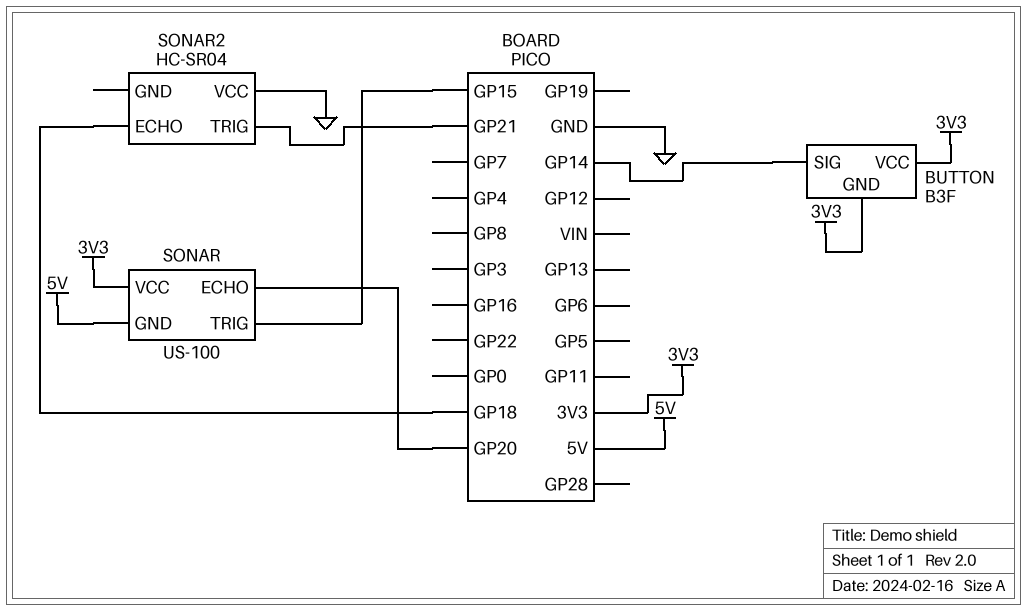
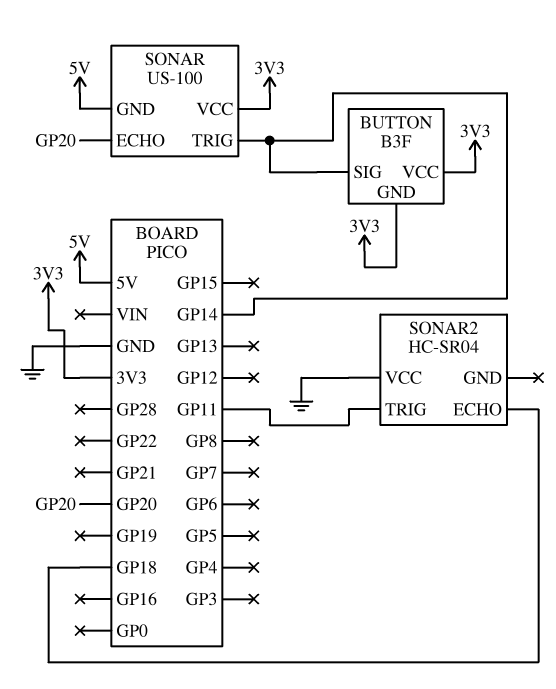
SONAR pin TRIG: GP15 -> GP14
SONAR2 pin TRIG: GP21 -> GP11

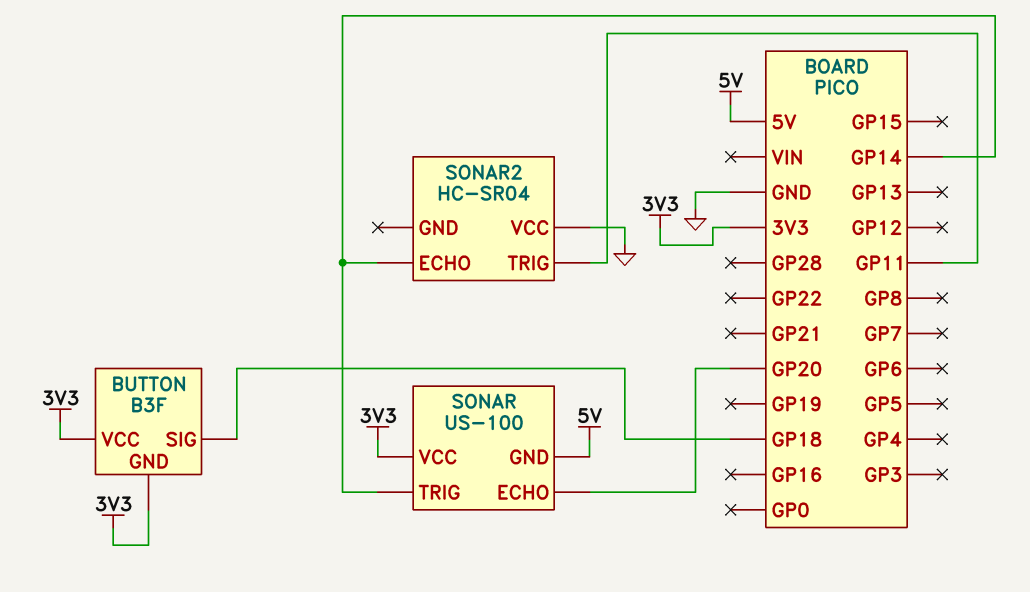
BUTTON pin SIG: GP14 -> GP18
SONAR2 pin ECHO: GP18 -> GP14

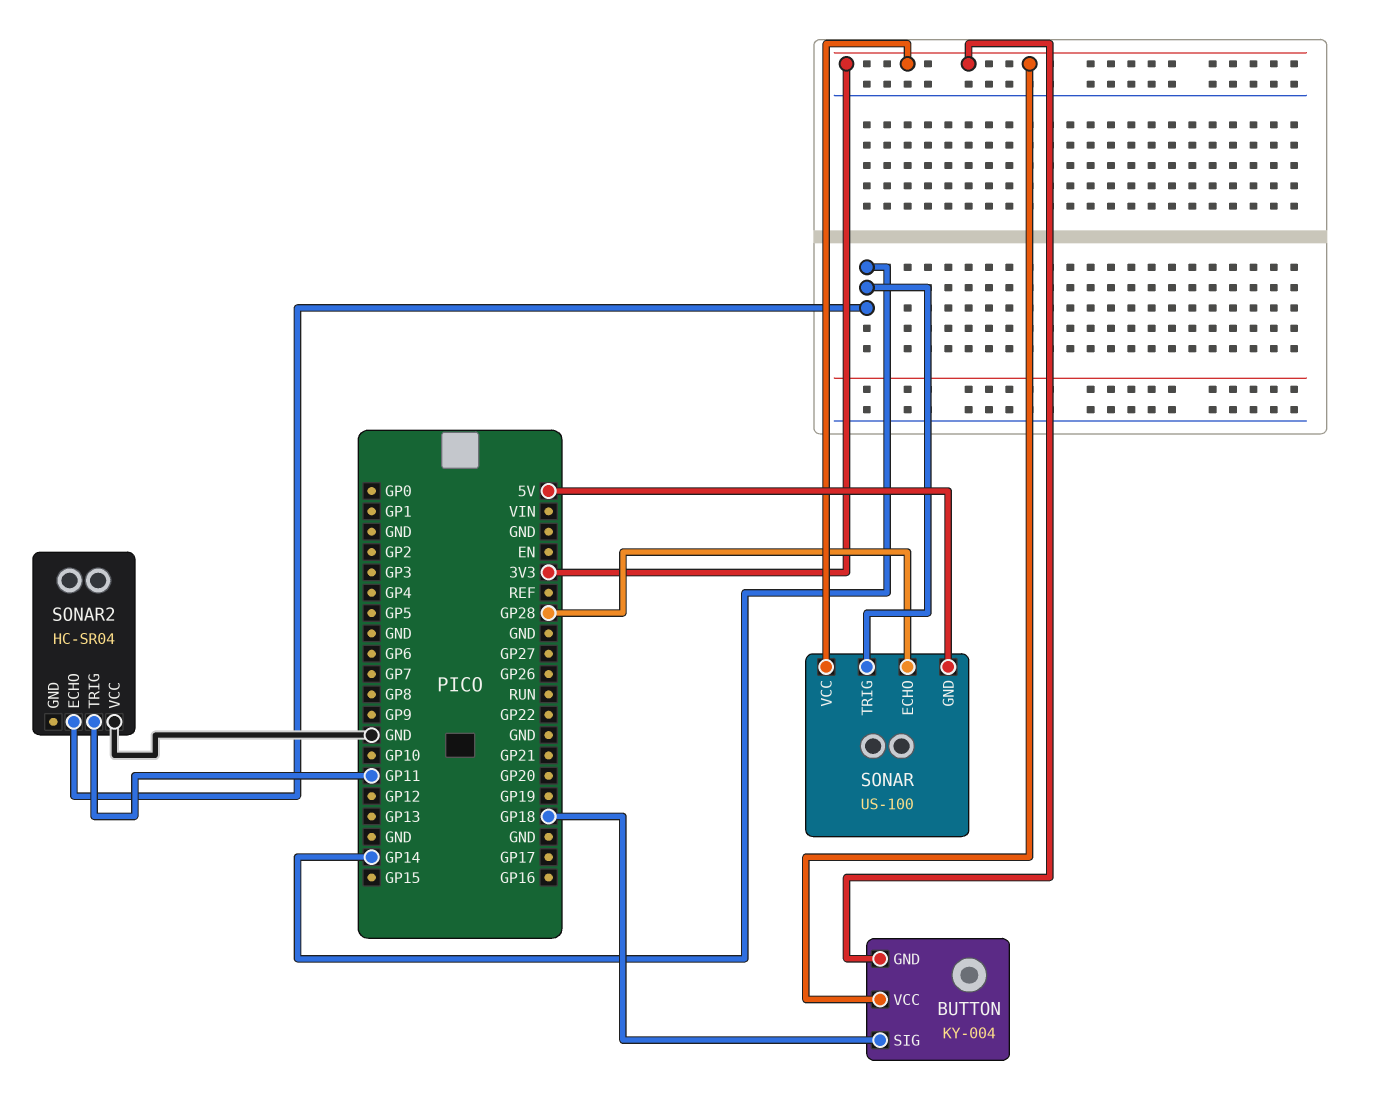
BUTTON: B3F -> KY-004
SONAR pin ECHO: GP20 -> GP28

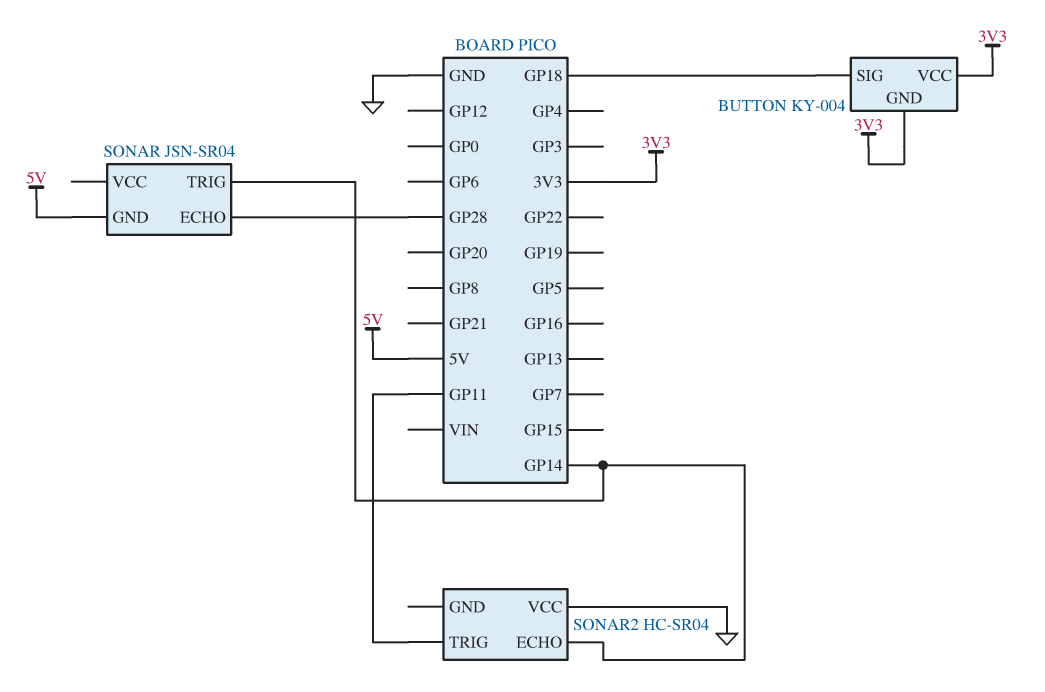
SONAR: US-100 -> JSN-SR04
SONAR pin VCC: 3V3 -> none

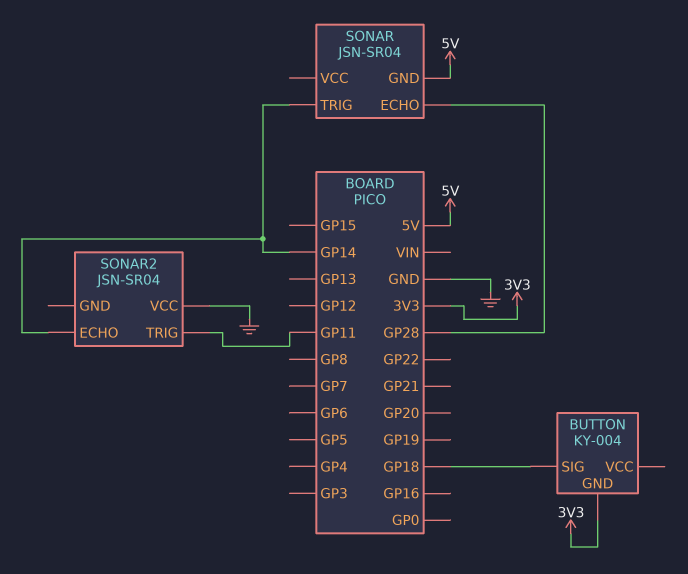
BUTTON pin VCC: 3V3 -> none
SONAR2: HC-SR04 -> JSN-SR04

